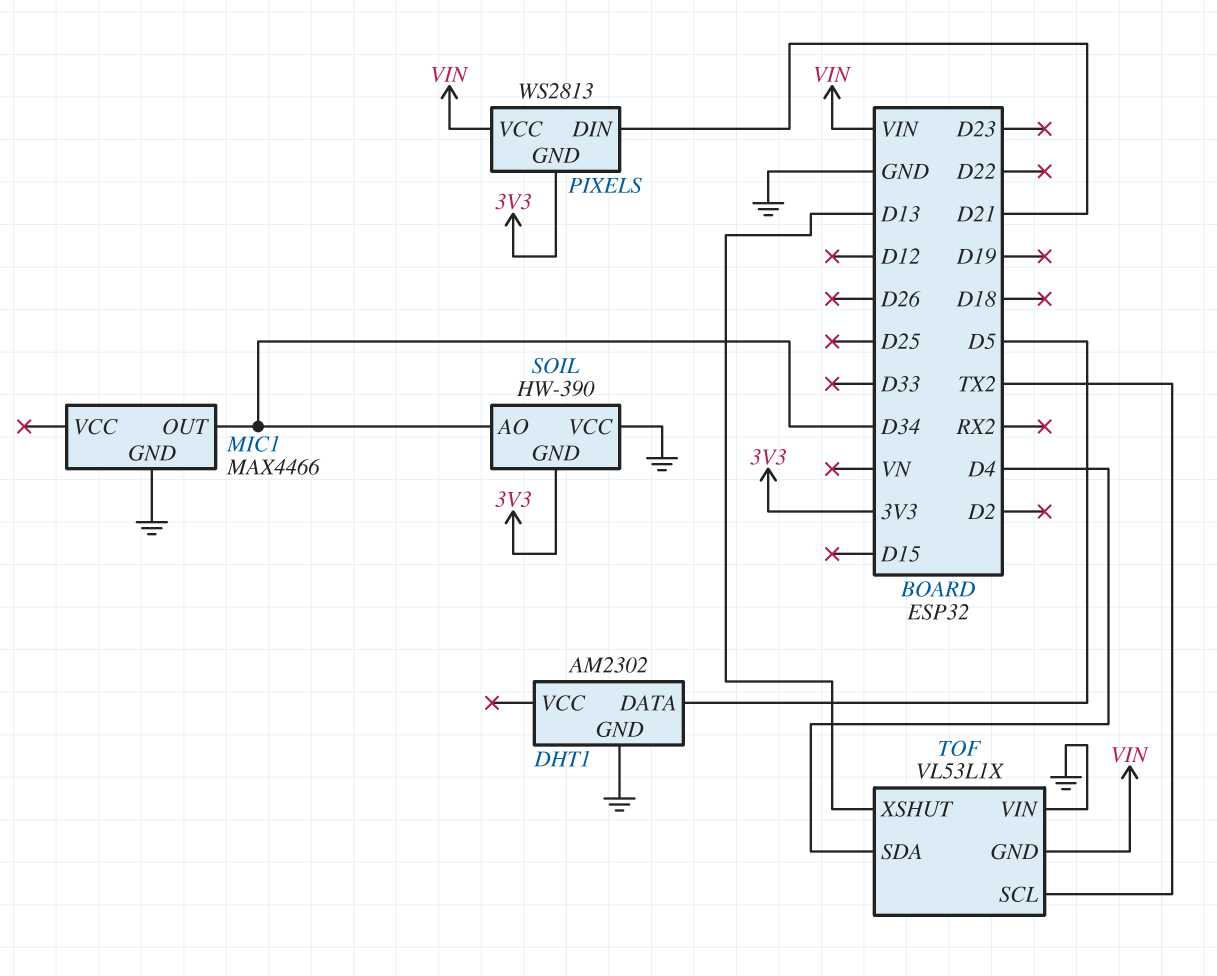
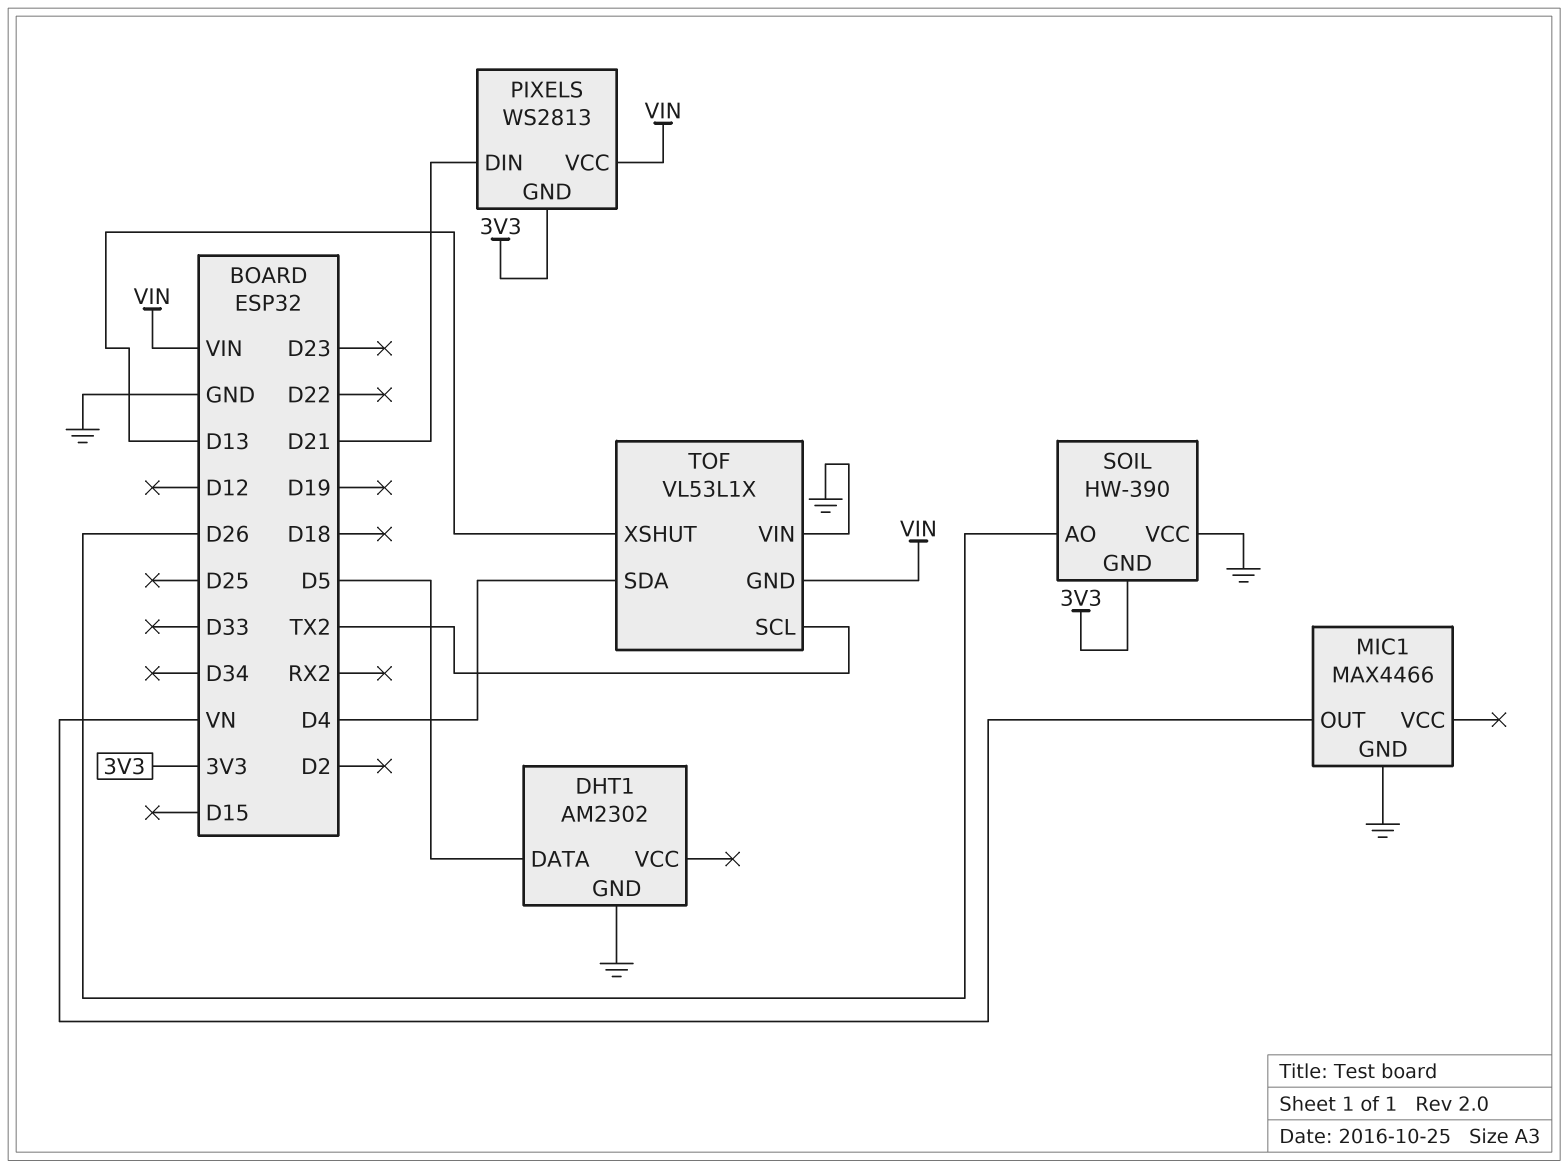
MIC1 pin OUT: D34 -> VN
SOIL pin AO: D34 -> D26

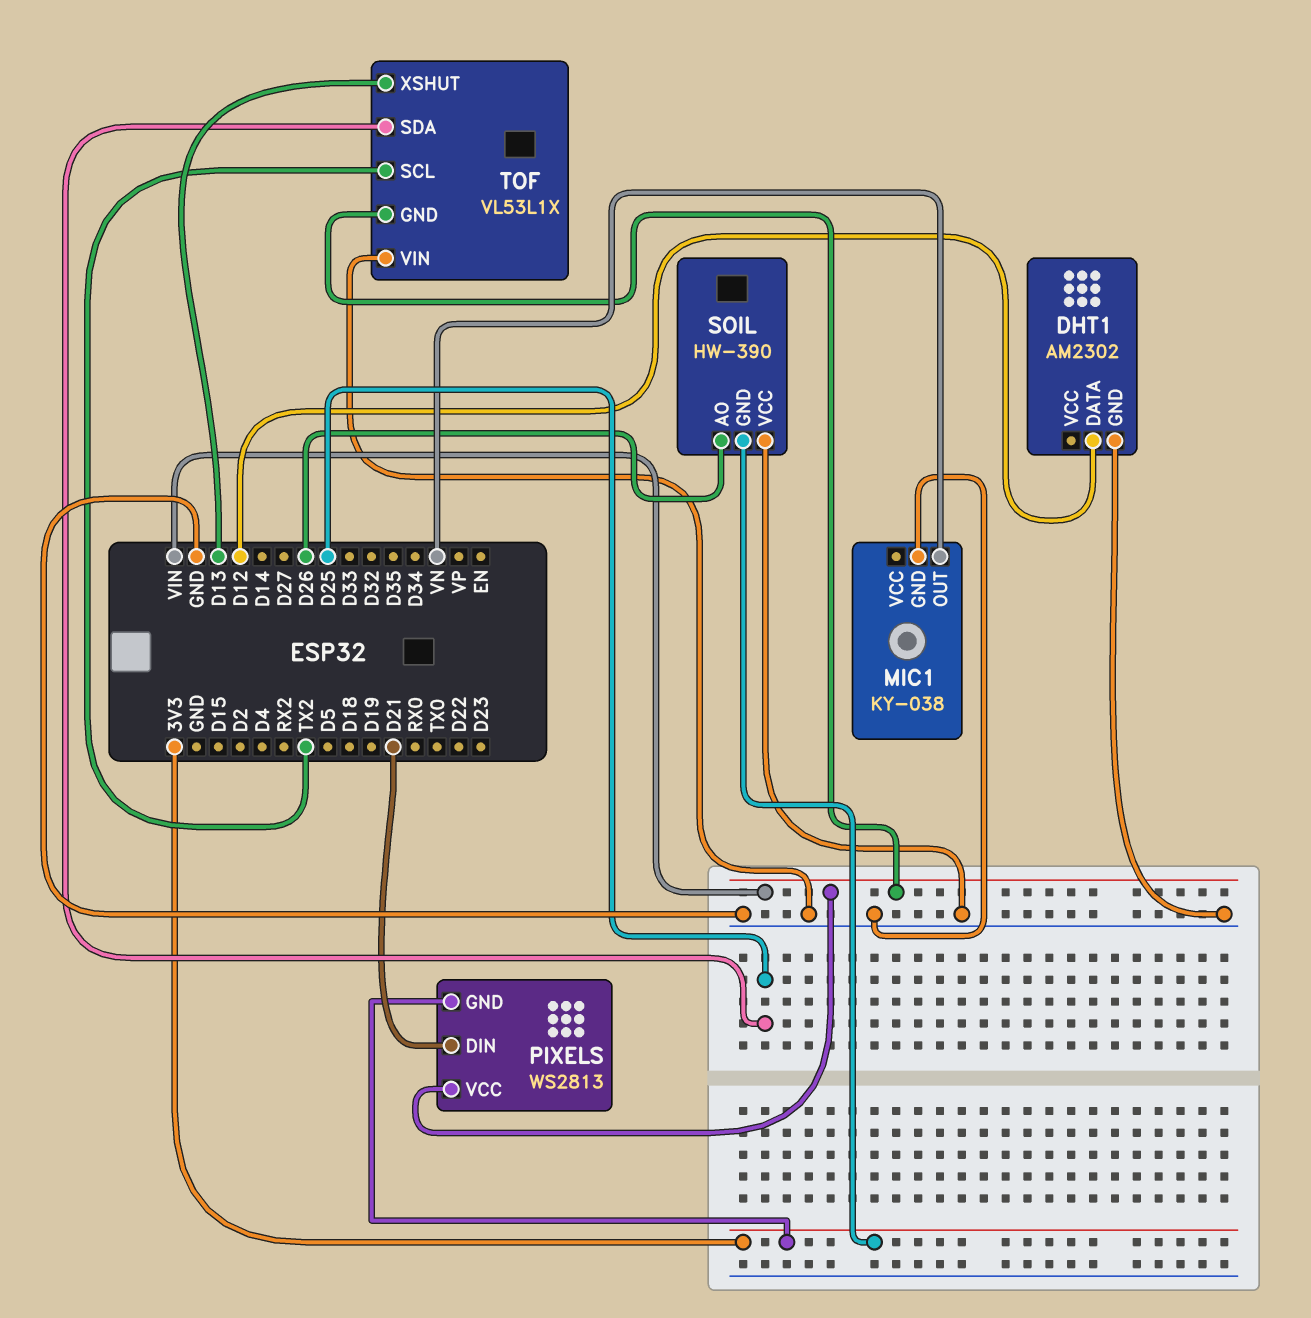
DHT1 pin DATA: D5 -> D12
MIC1: MAX4466 -> KY-038
TOF pin SDA: D4 -> D25

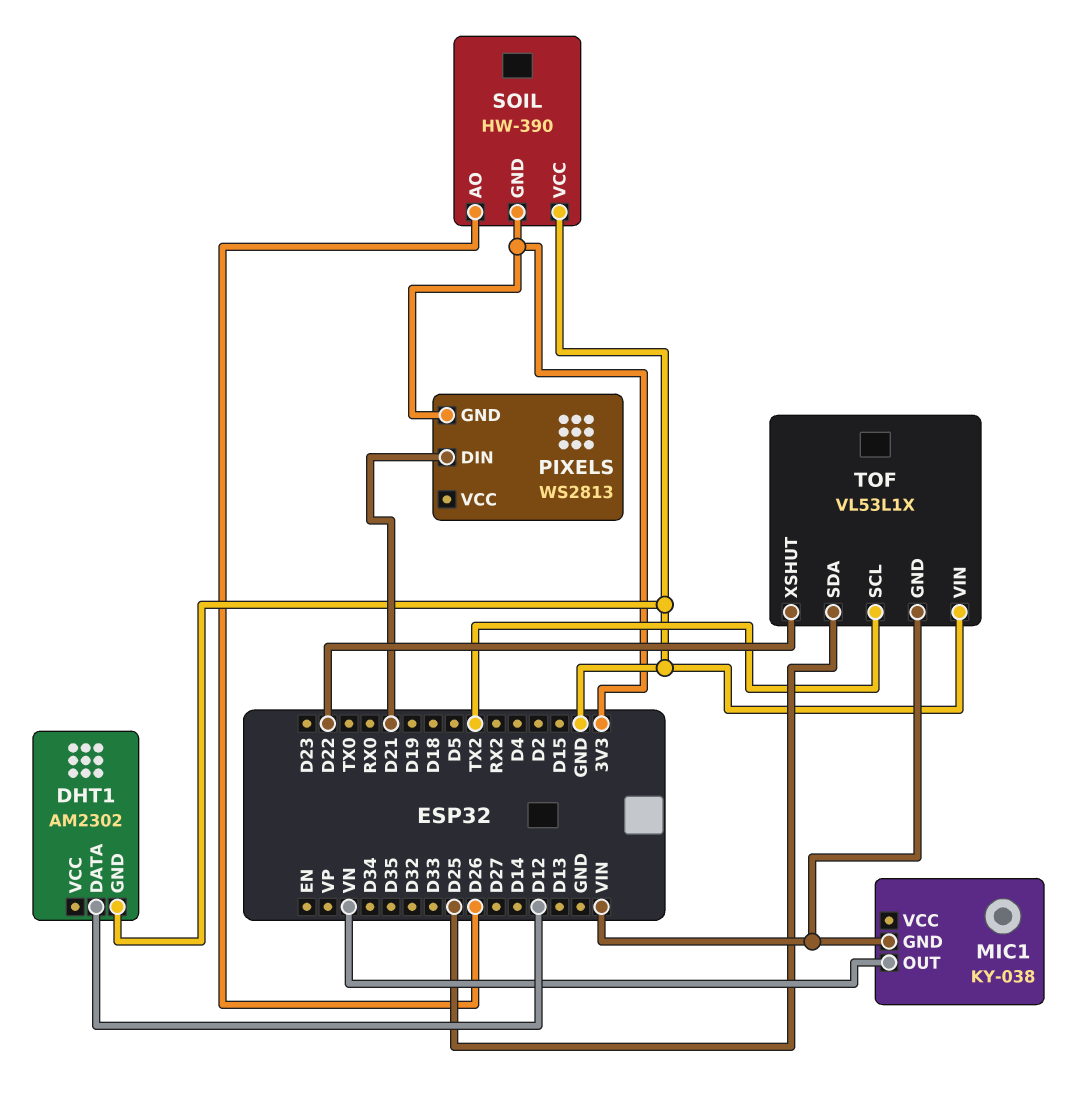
MIC1 pin GND: GND -> VIN
PIXELS pin VCC: VIN -> none
TOF pin XSHUT: D13 -> D22

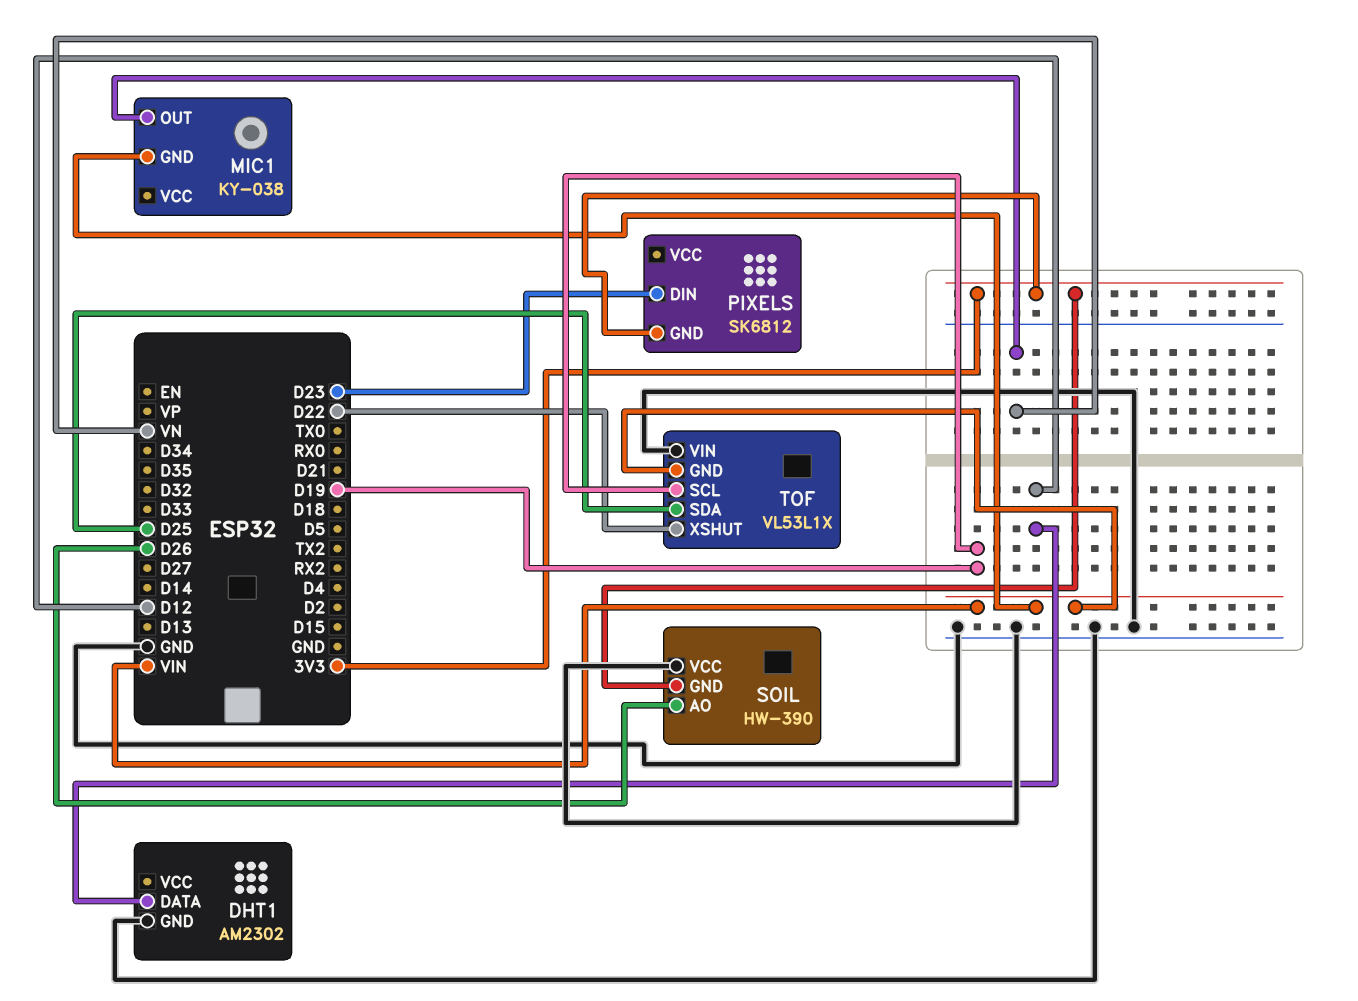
PIXELS: WS2813 -> SK6812
PIXELS pin DIN: D21 -> D23
TOF pin SCL: TX2 -> D19

